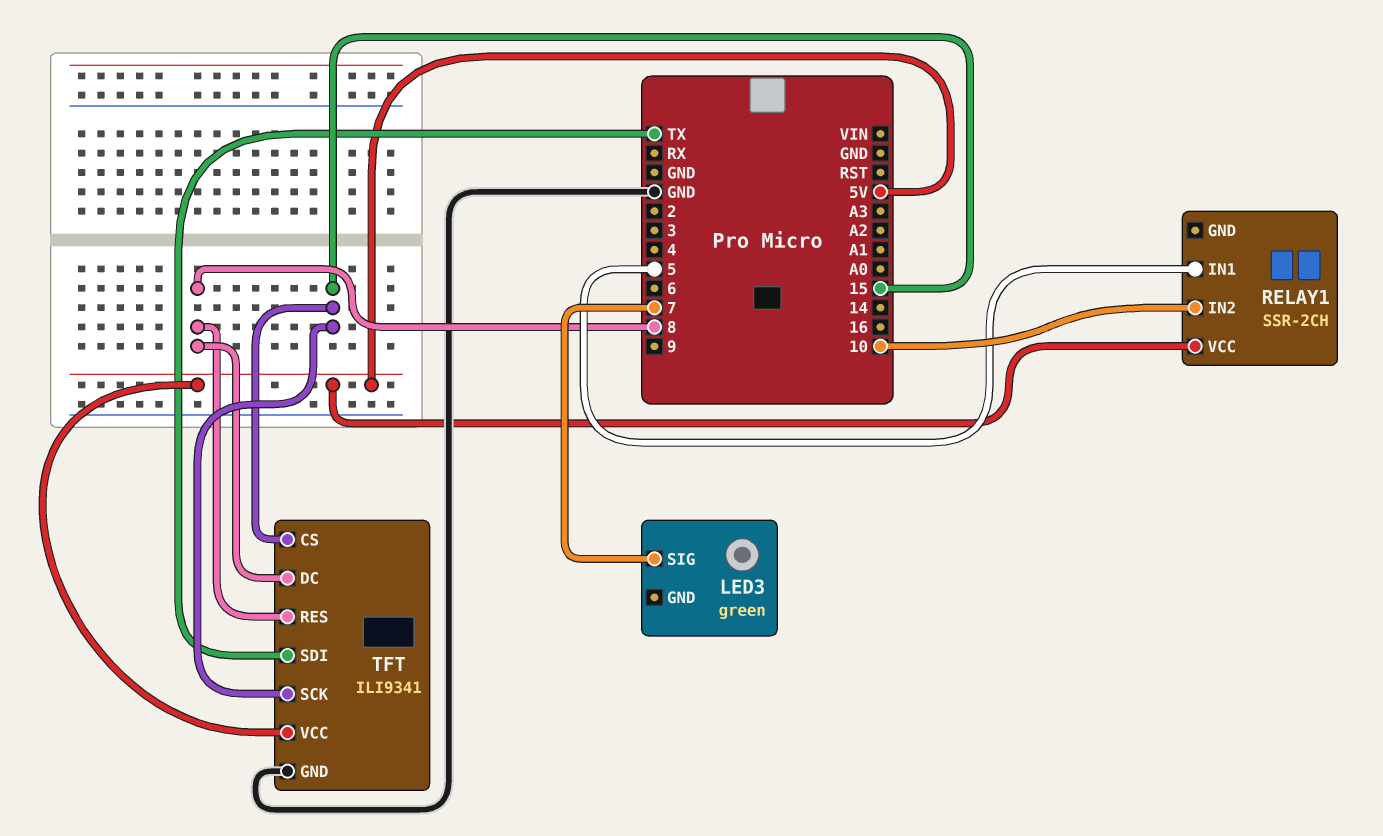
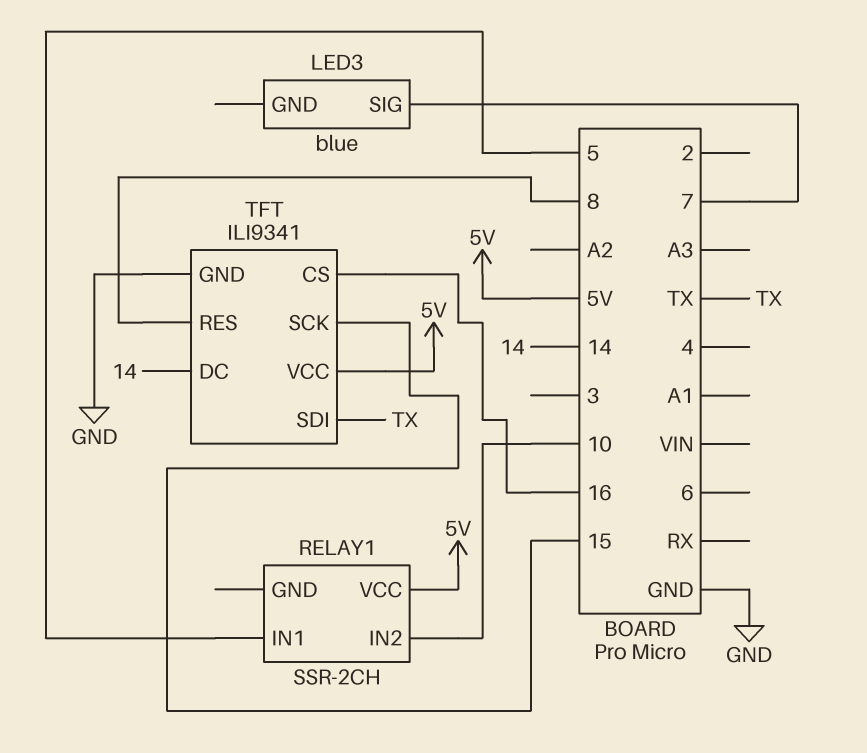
LED3: green -> blue
TFT pin CS: 15 -> 16
TFT pin DC: 8 -> 14

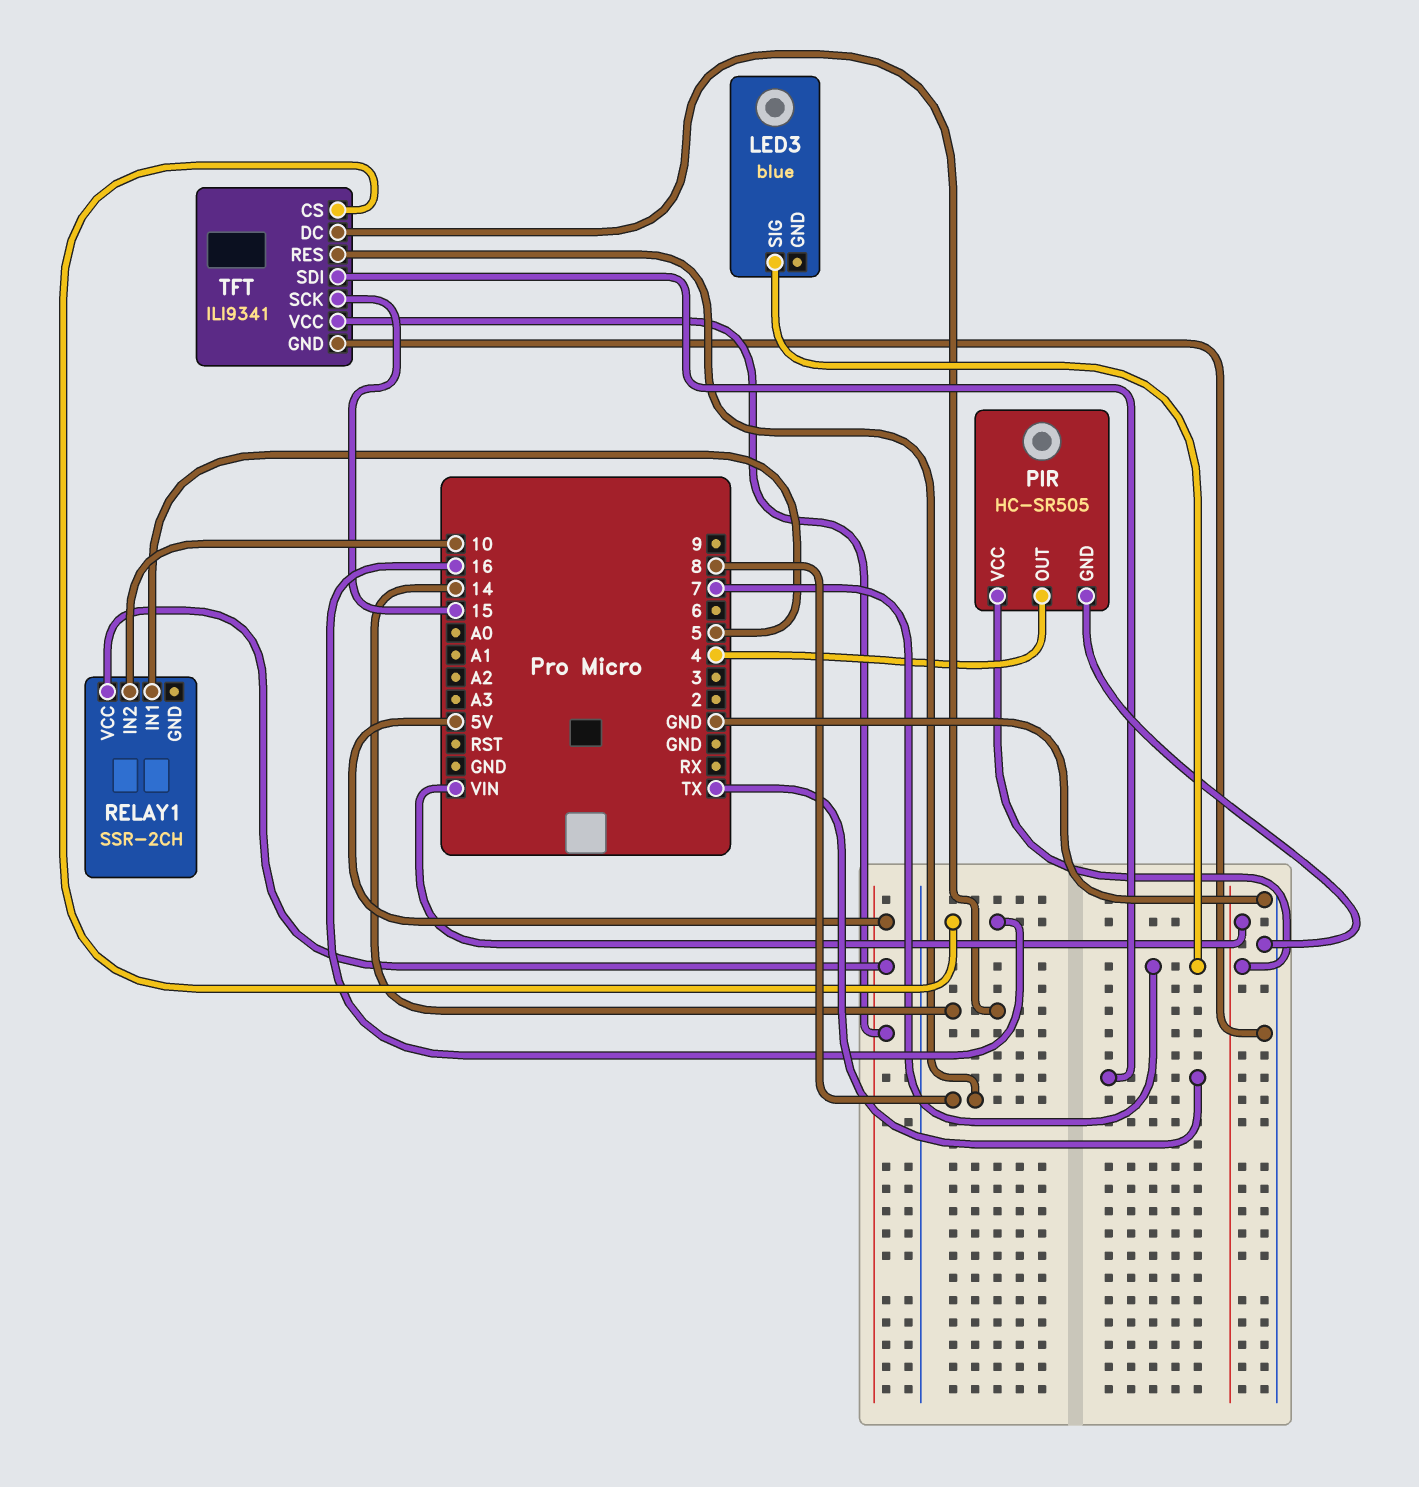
PIR: none -> HC-SR505
PIR pin GND: none -> GND
PIR pin OUT: none -> 4
PIR pin VCC: none -> VIN

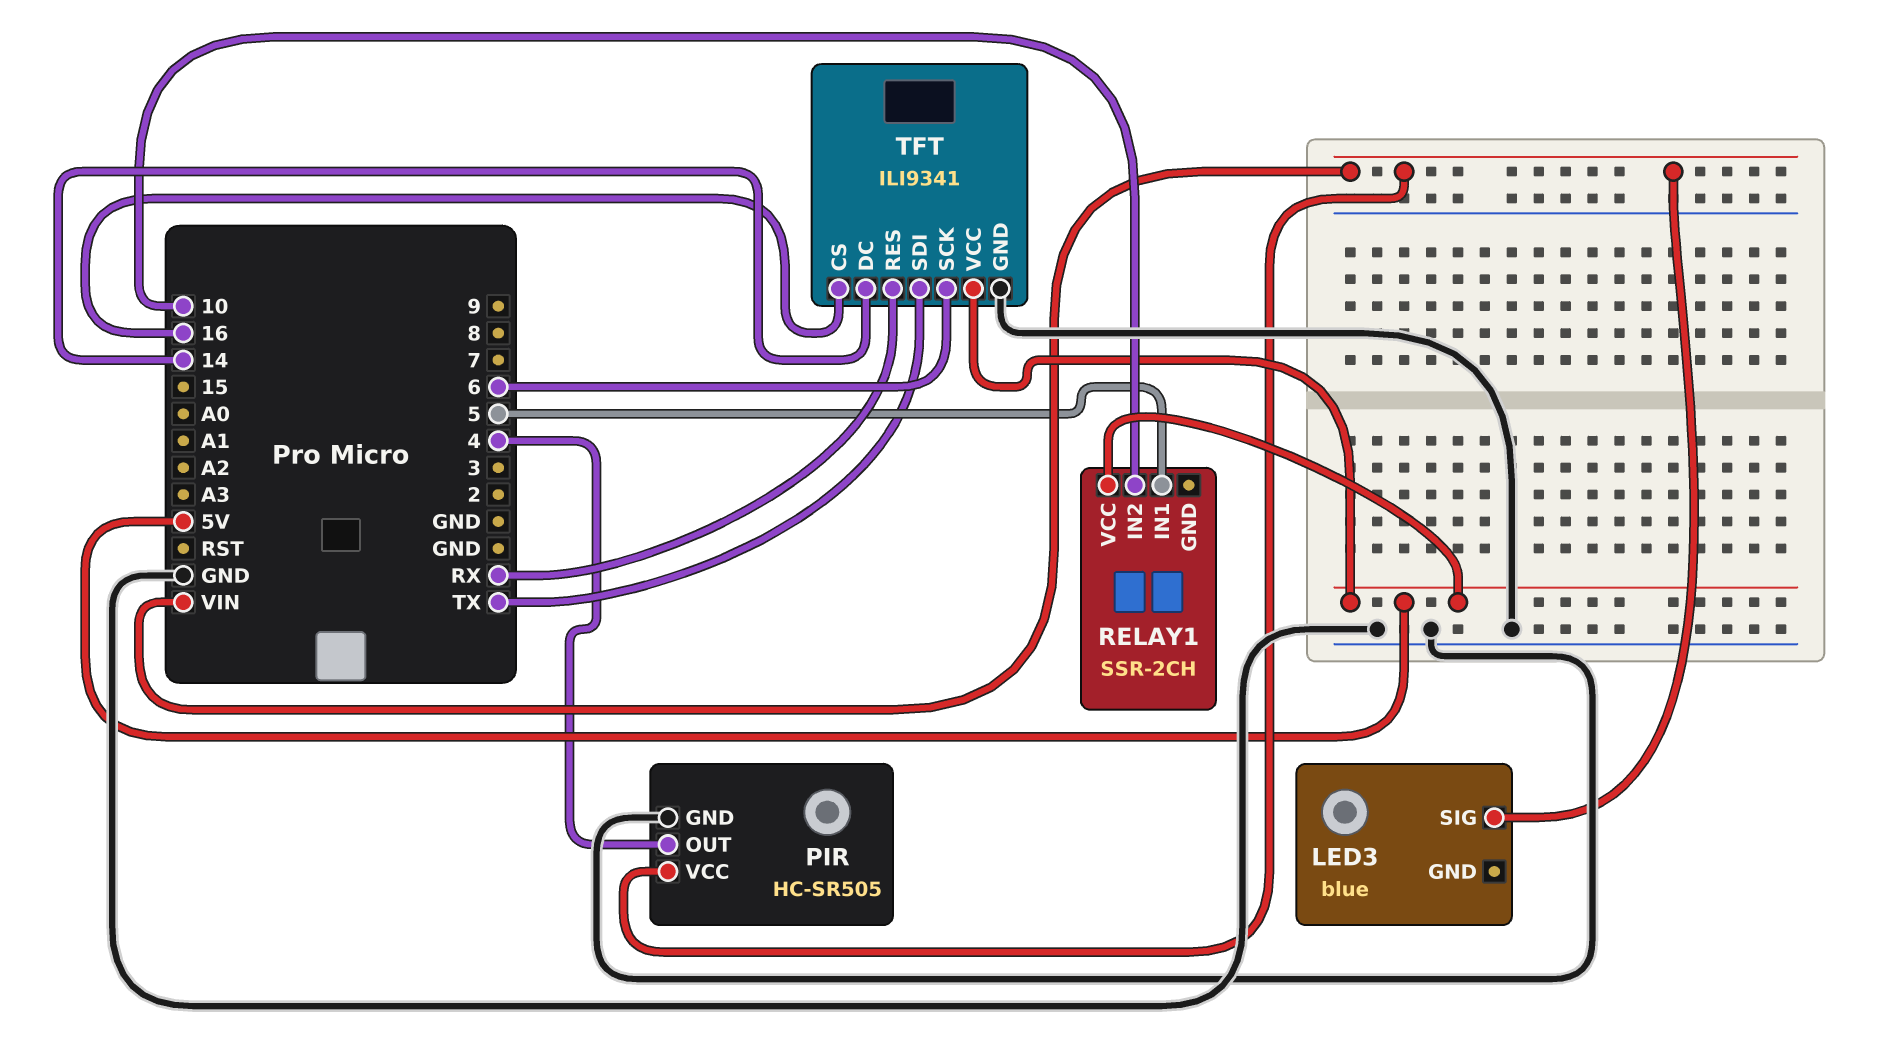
LED3 pin SIG: 7 -> VIN
TFT pin RES: 8 -> RX
TFT pin SCK: 15 -> 6

